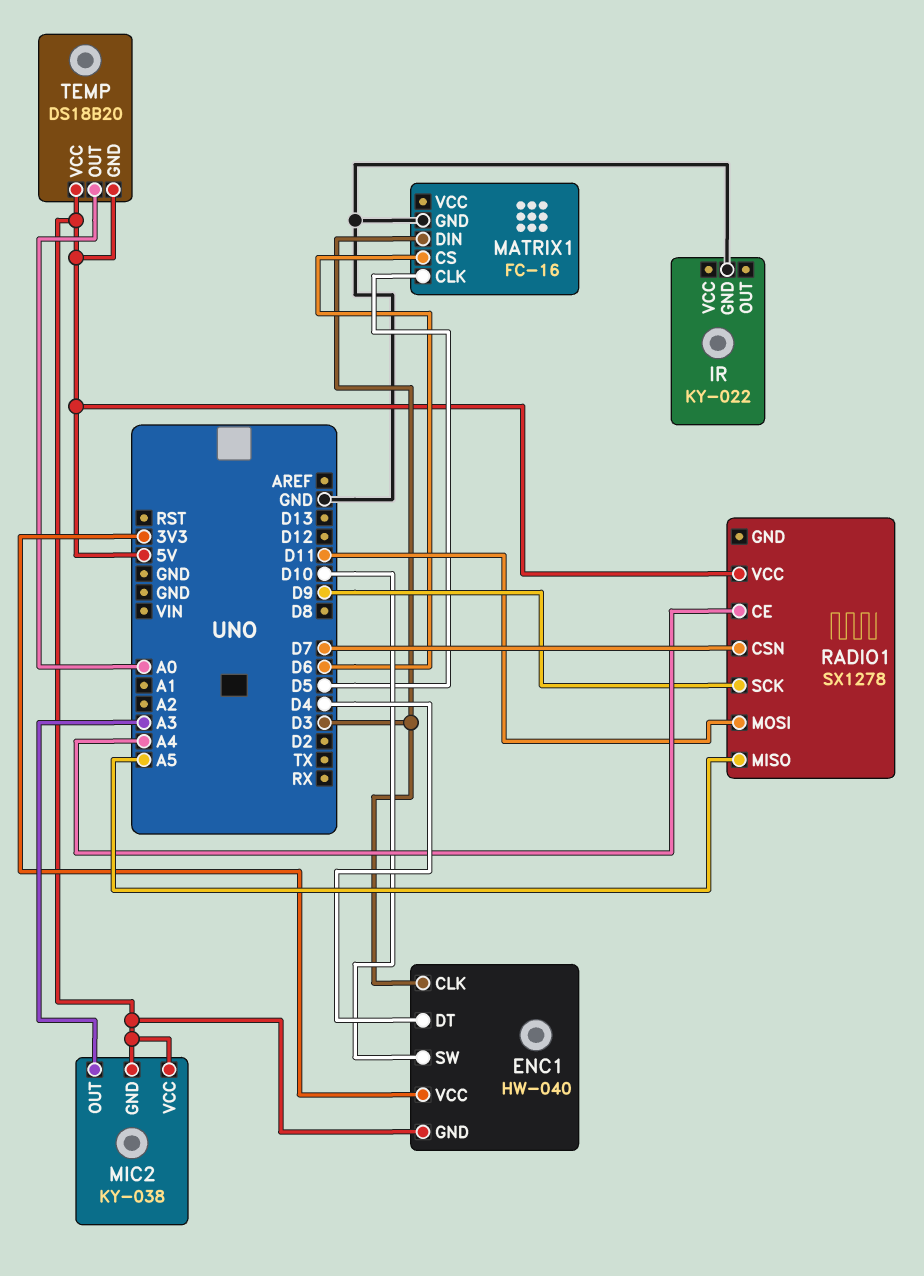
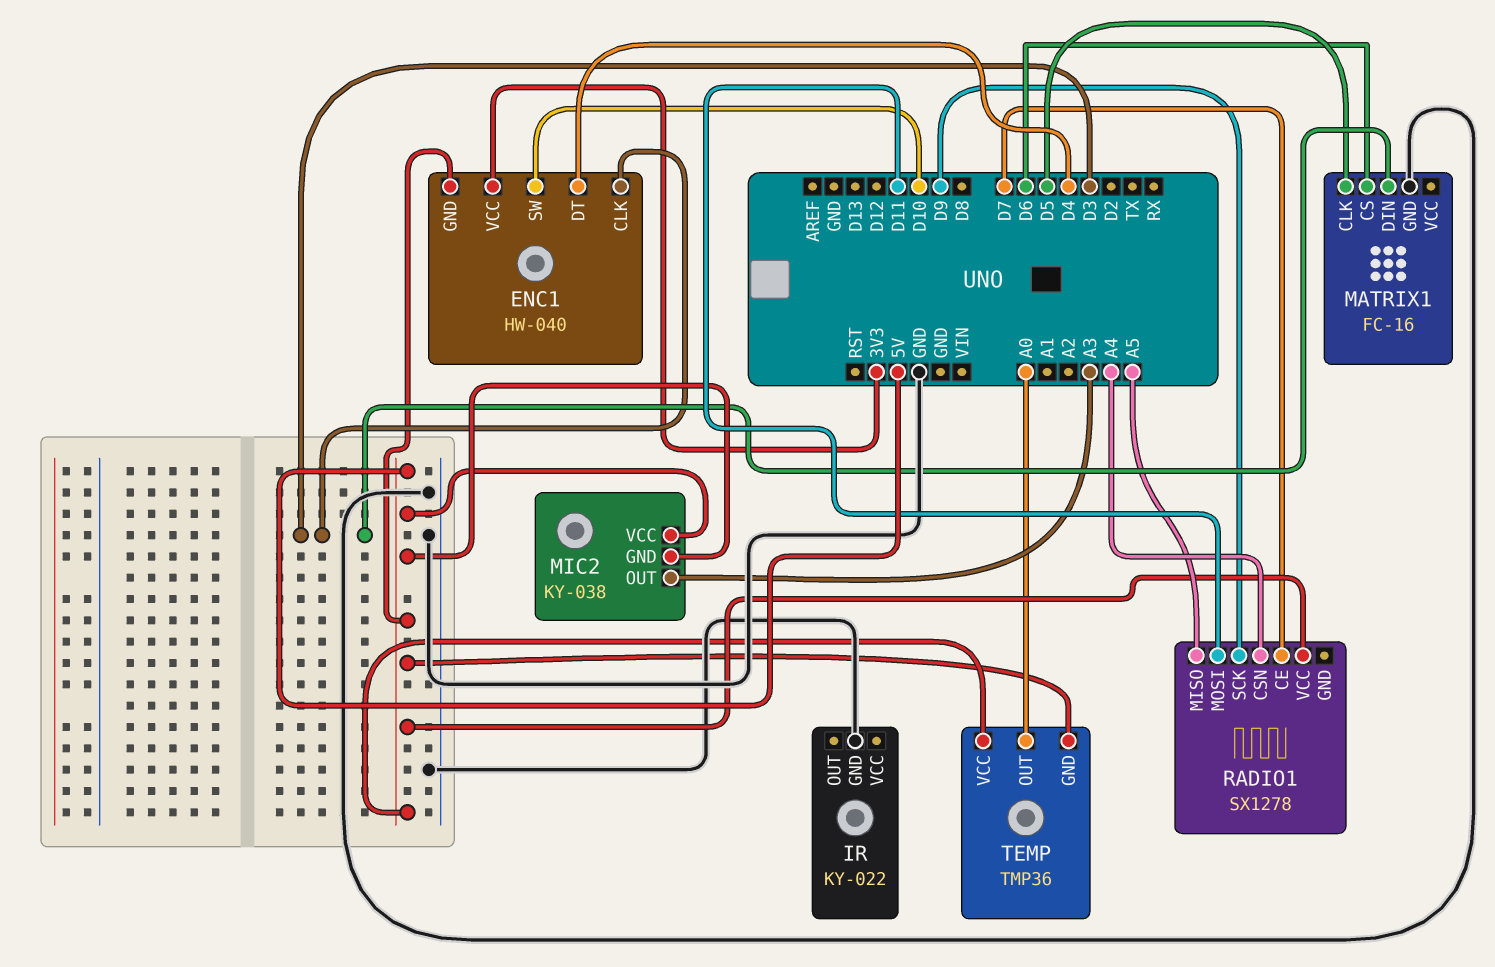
RADIO1 pin CE: A4 -> D7
RADIO1 pin CSN: D7 -> A4
TEMP: DS18B20 -> TMP36

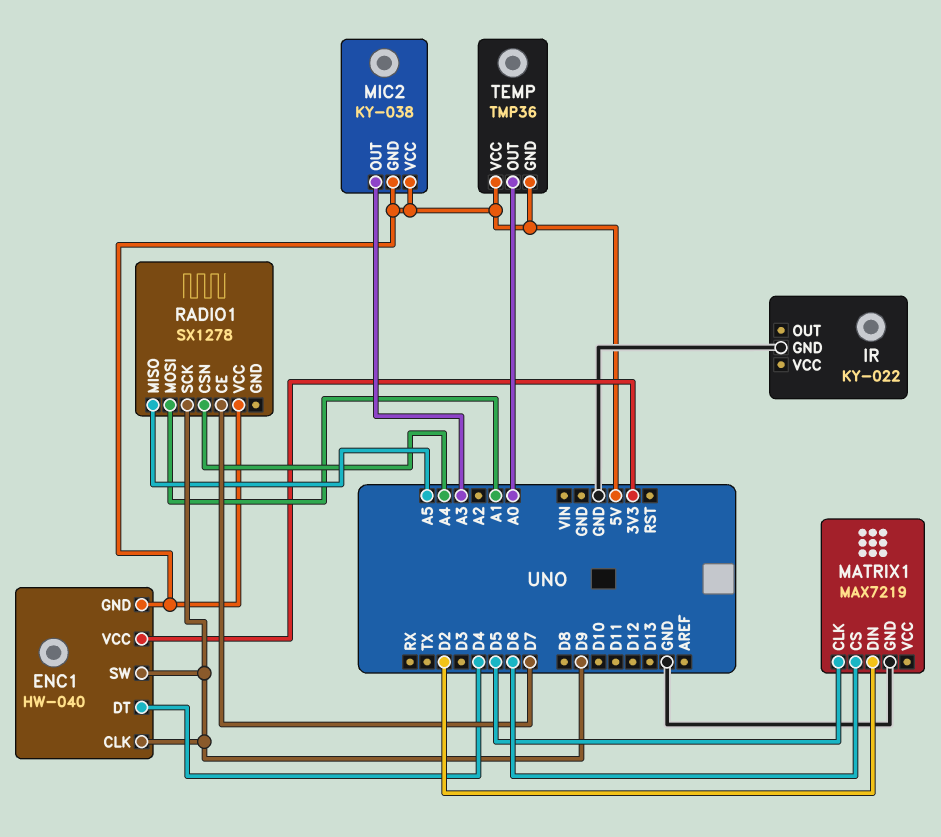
ENC1 pin CLK: D3 -> D9
ENC1 pin SW: D10 -> D9
MATRIX1: FC-16 -> MAX7219
MATRIX1 pin DIN: D3 -> D2
RADIO1 pin MOSI: D11 -> A1

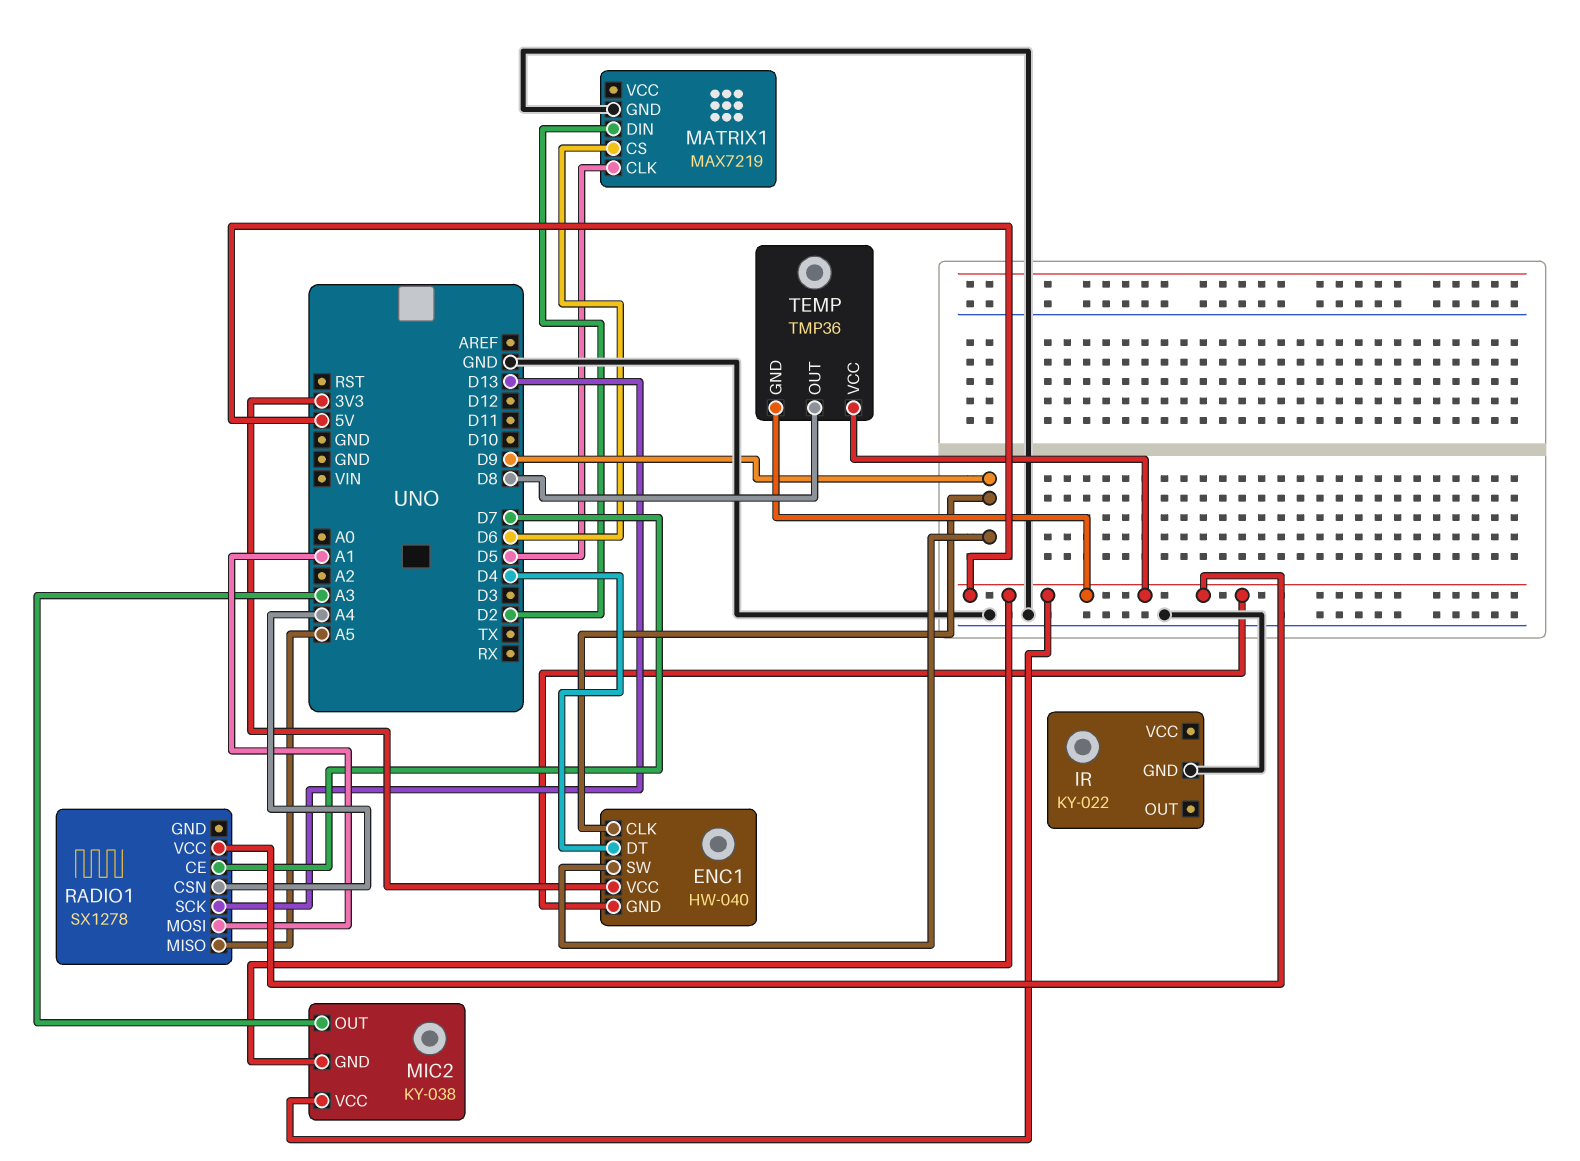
RADIO1 pin SCK: D9 -> D13
TEMP pin OUT: A0 -> D8

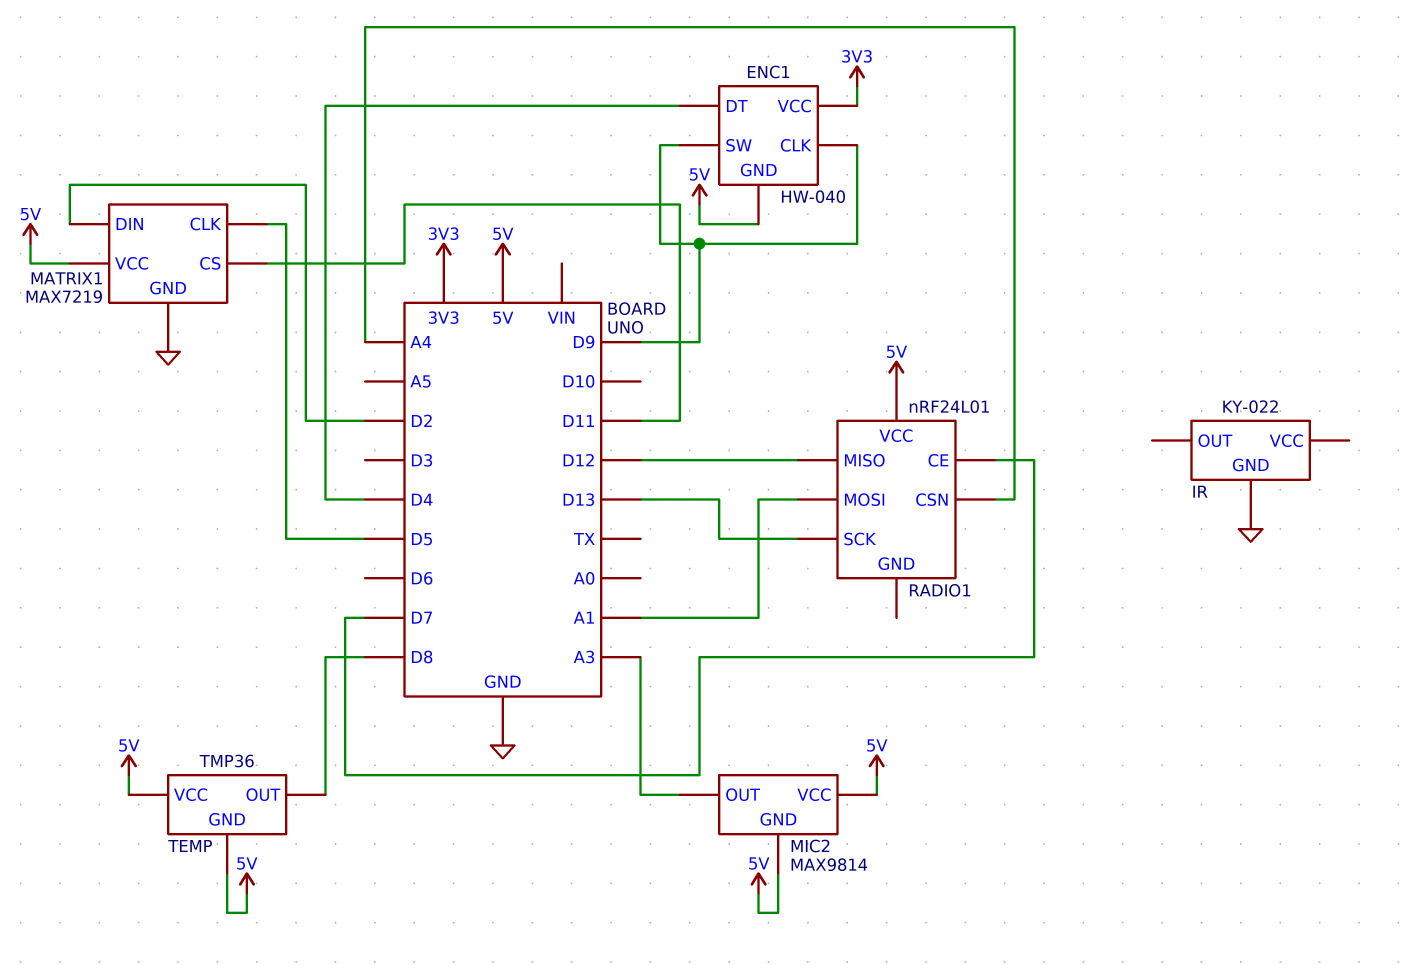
MATRIX1 pin CS: D6 -> D11
MATRIX1 pin VCC: none -> 5V
MIC2: KY-038 -> MAX9814
RADIO1: SX1278 -> nRF24L01
RADIO1 pin MISO: A5 -> D12

